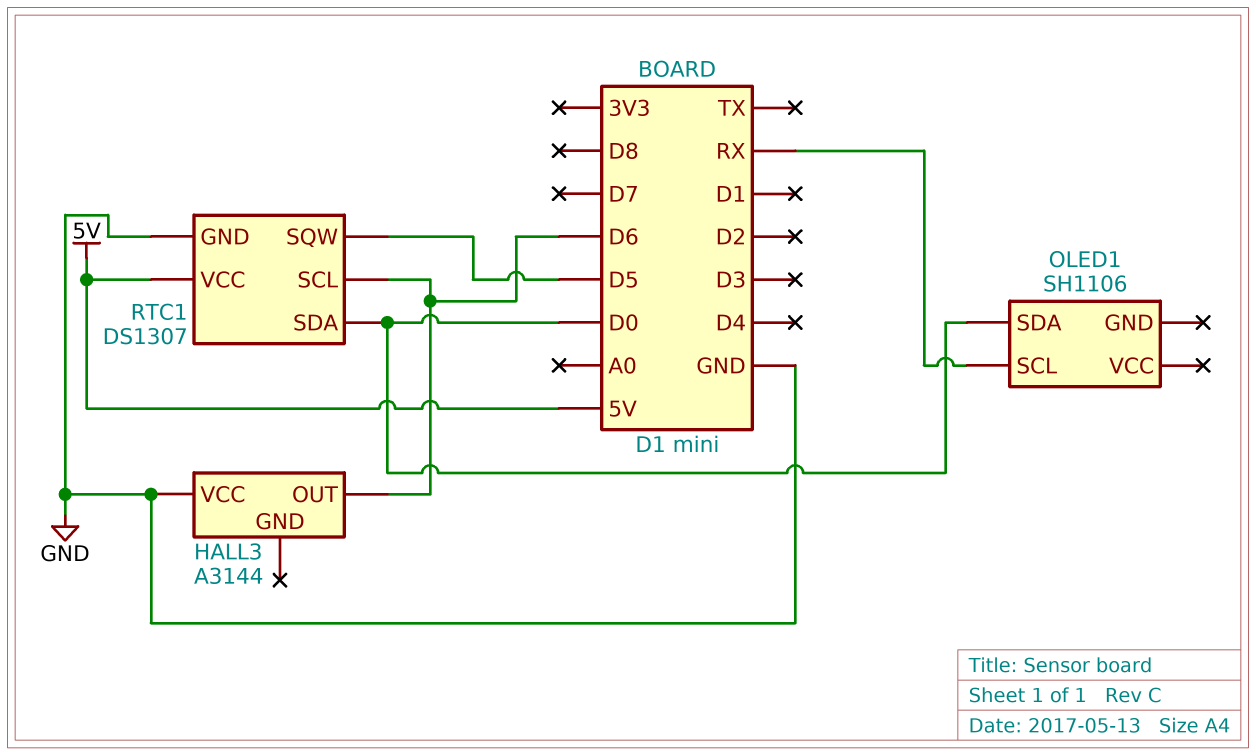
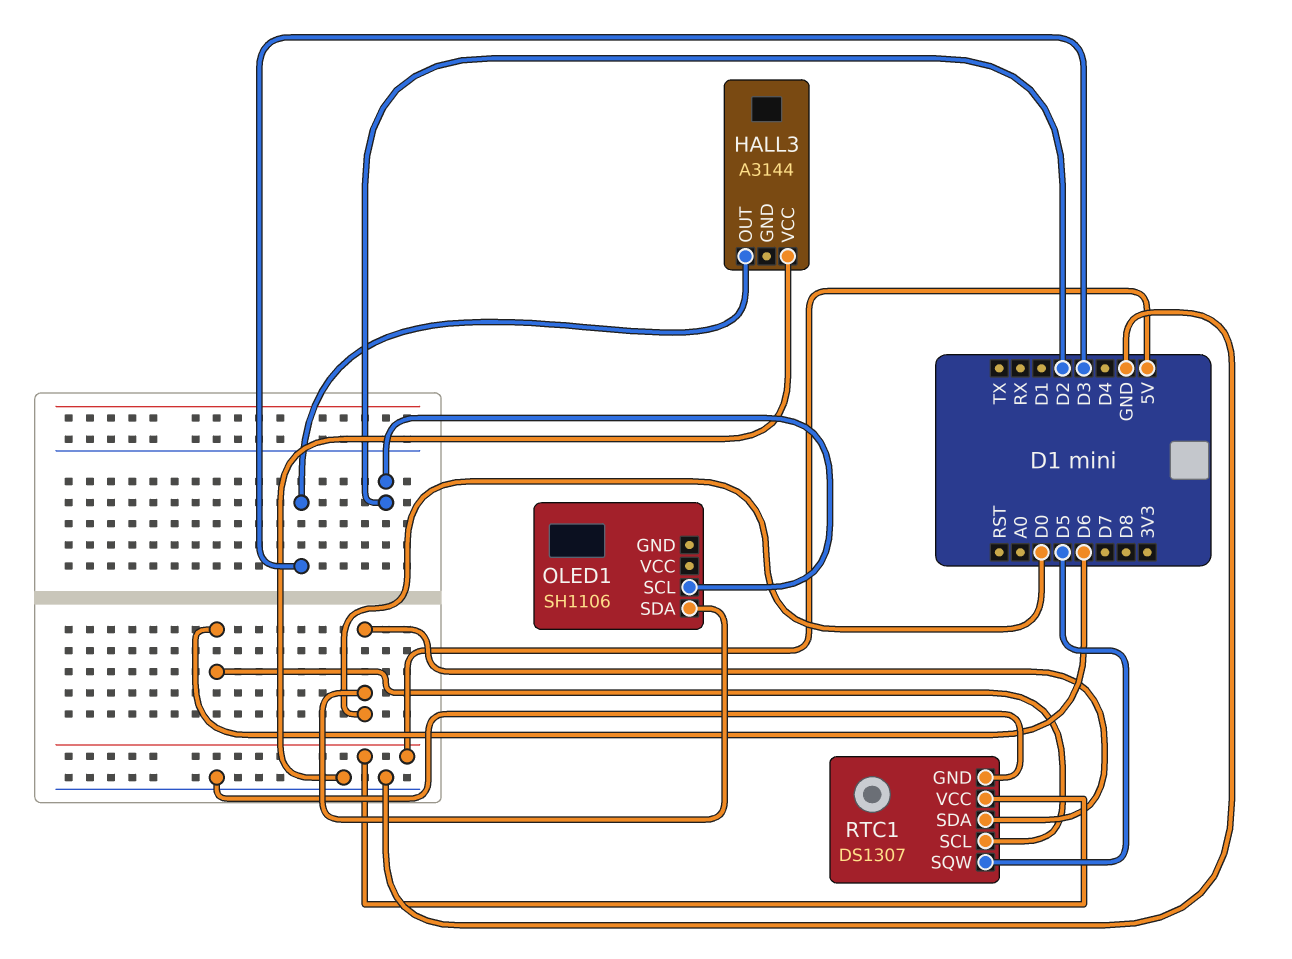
HALL3 pin OUT: D6 -> D3
OLED1 pin SCL: RX -> D2

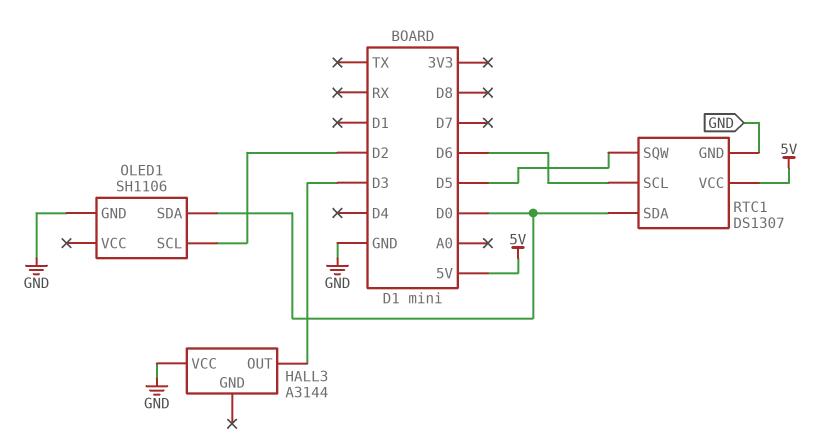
OLED1 pin GND: none -> GND

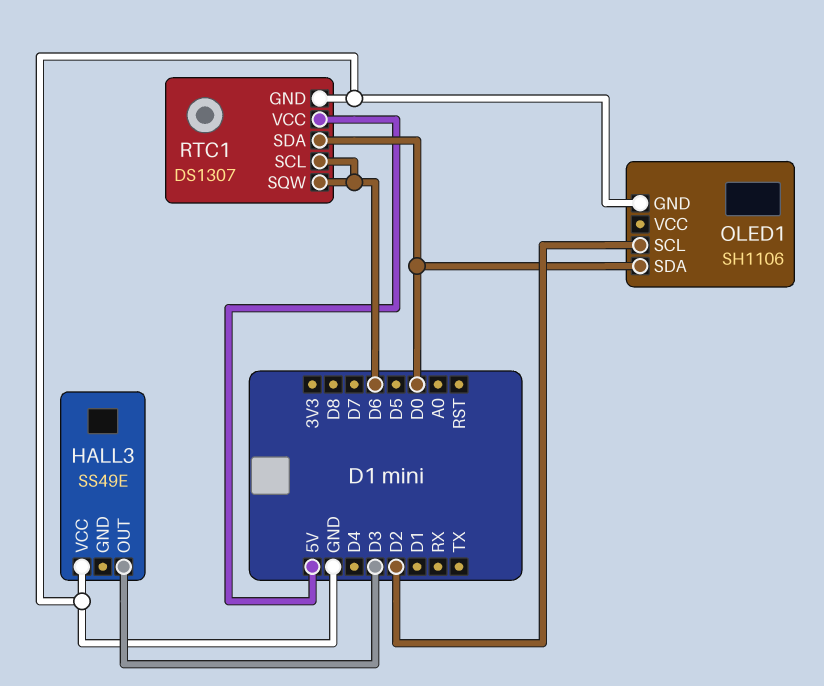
HALL3: A3144 -> SS49E
RTC1 pin SQW: D5 -> D6

